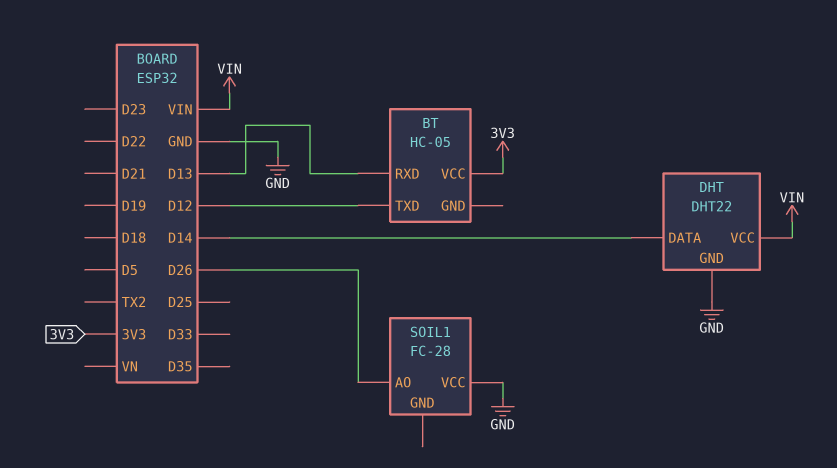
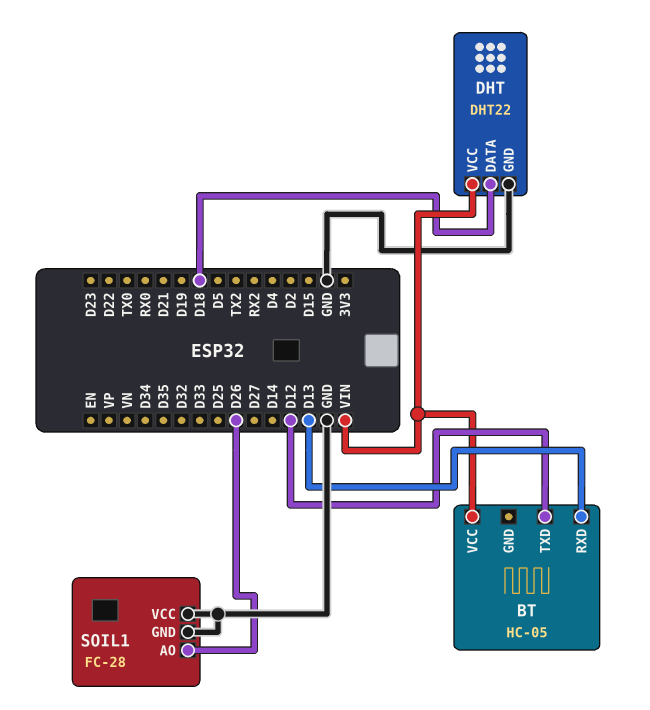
BT pin VCC: 3V3 -> VIN
DHT pin DATA: D14 -> D18
SOIL1 pin GND: none -> GND

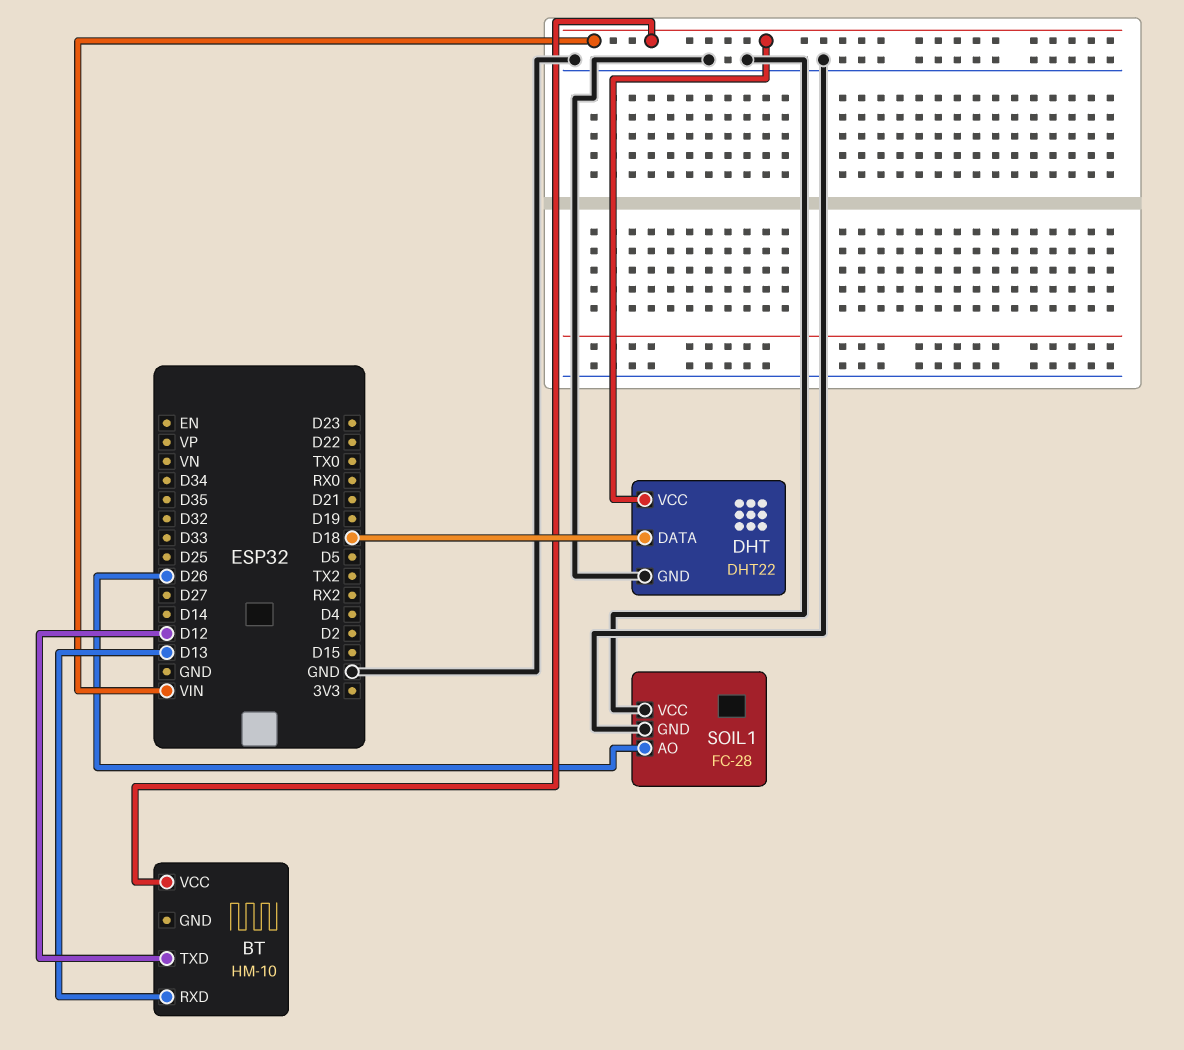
BT: HC-05 -> HM-10

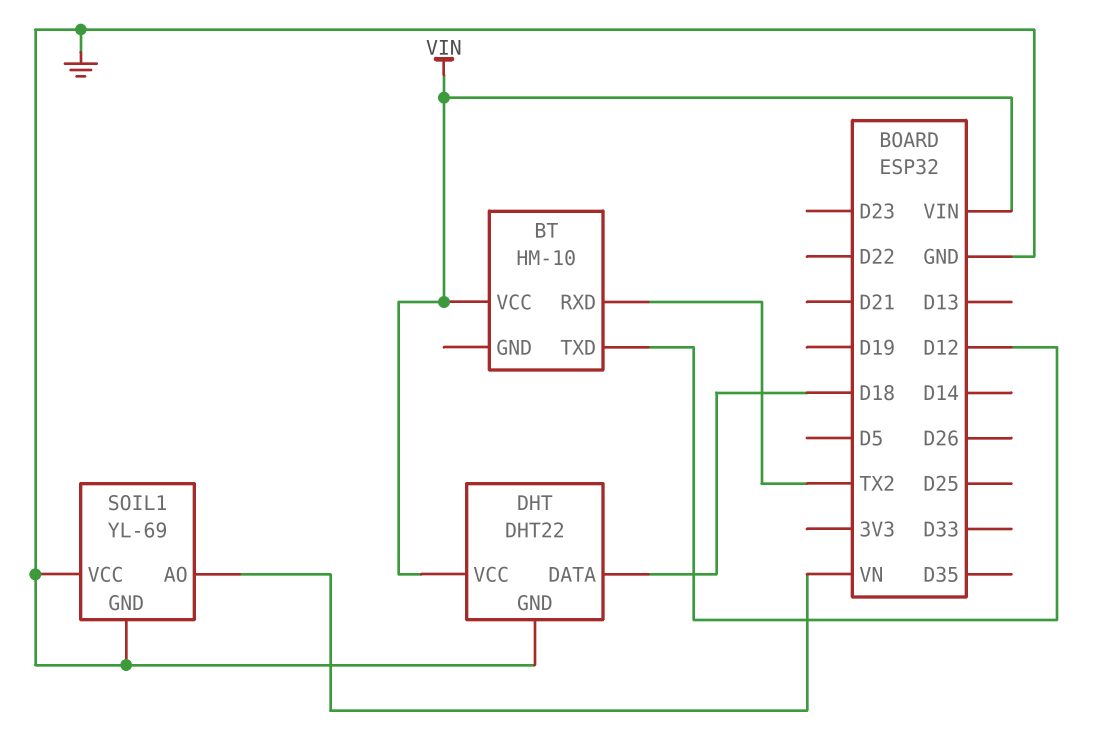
BT pin RXD: D13 -> TX2
SOIL1: FC-28 -> YL-69
SOIL1 pin AO: D26 -> VN

